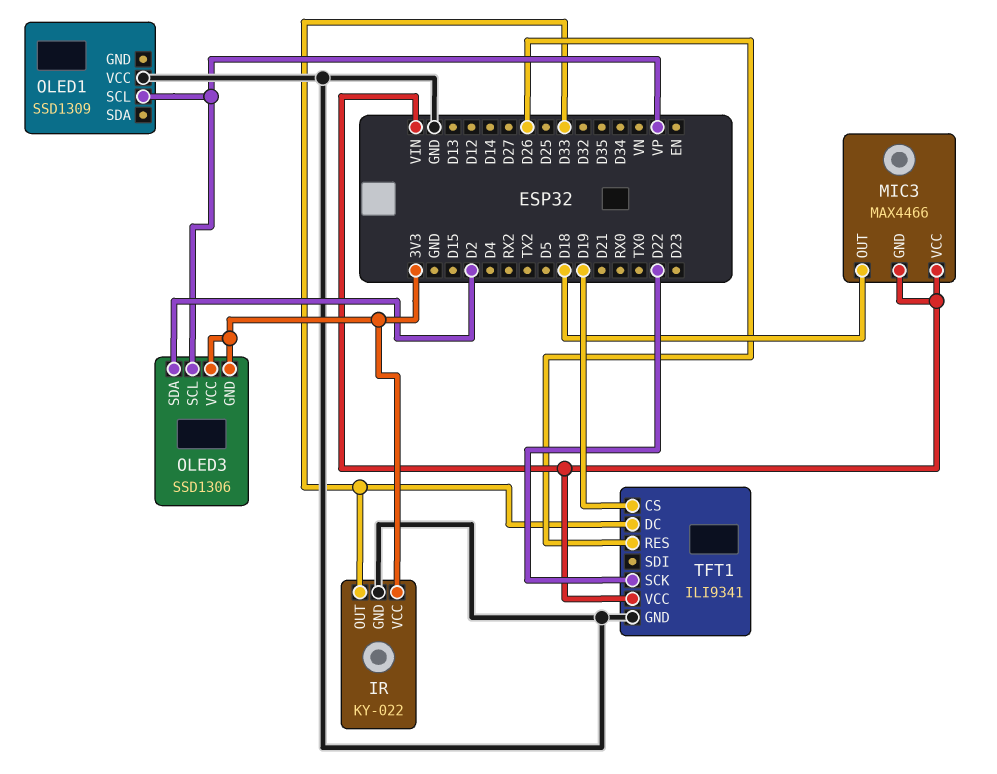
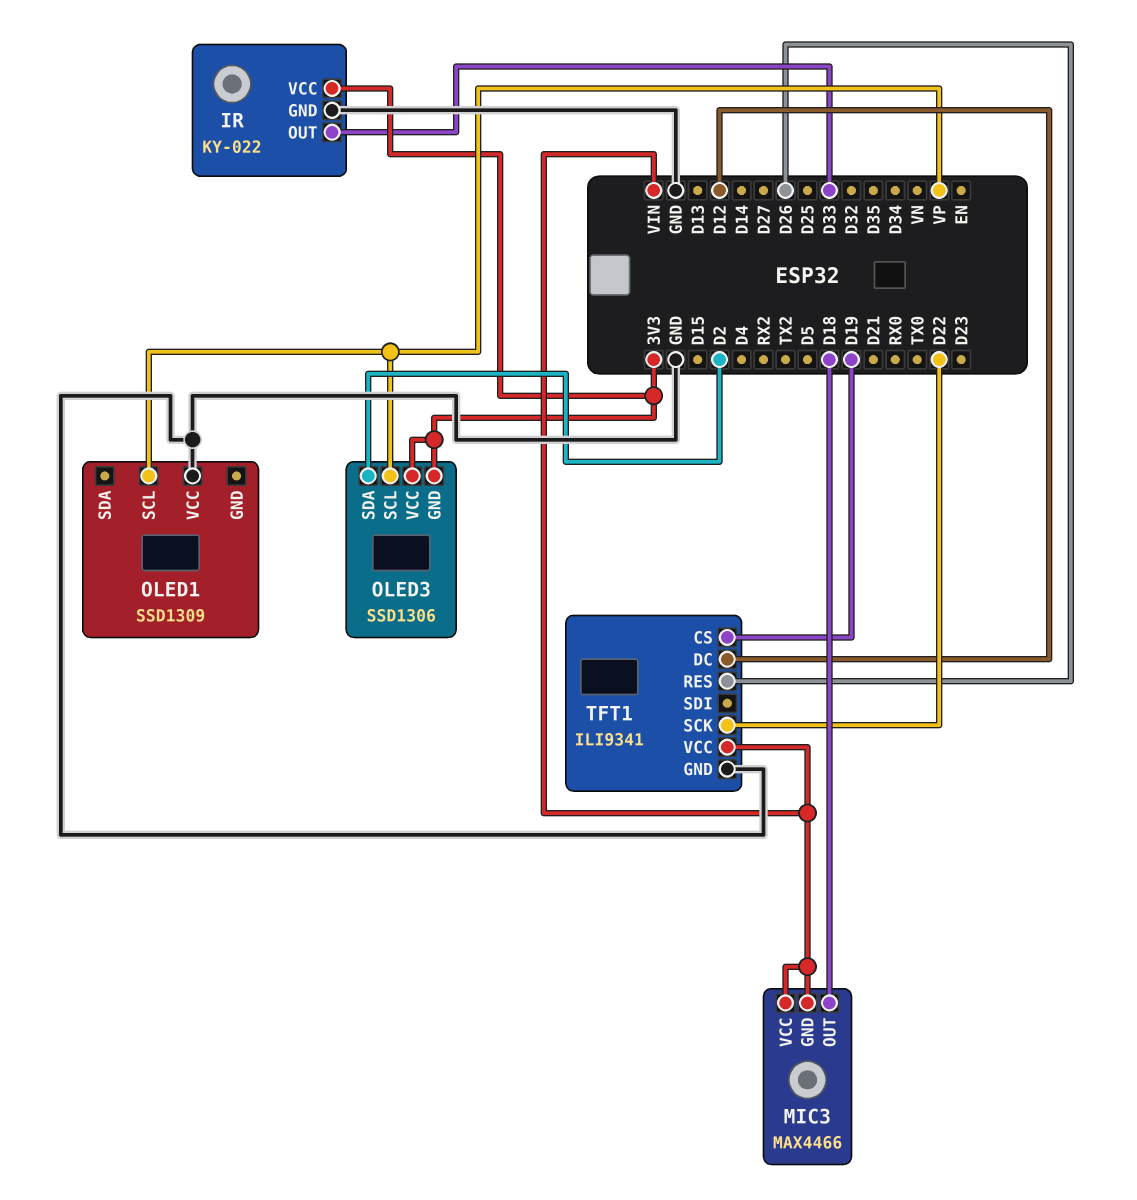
TFT1 pin DC: D33 -> D12

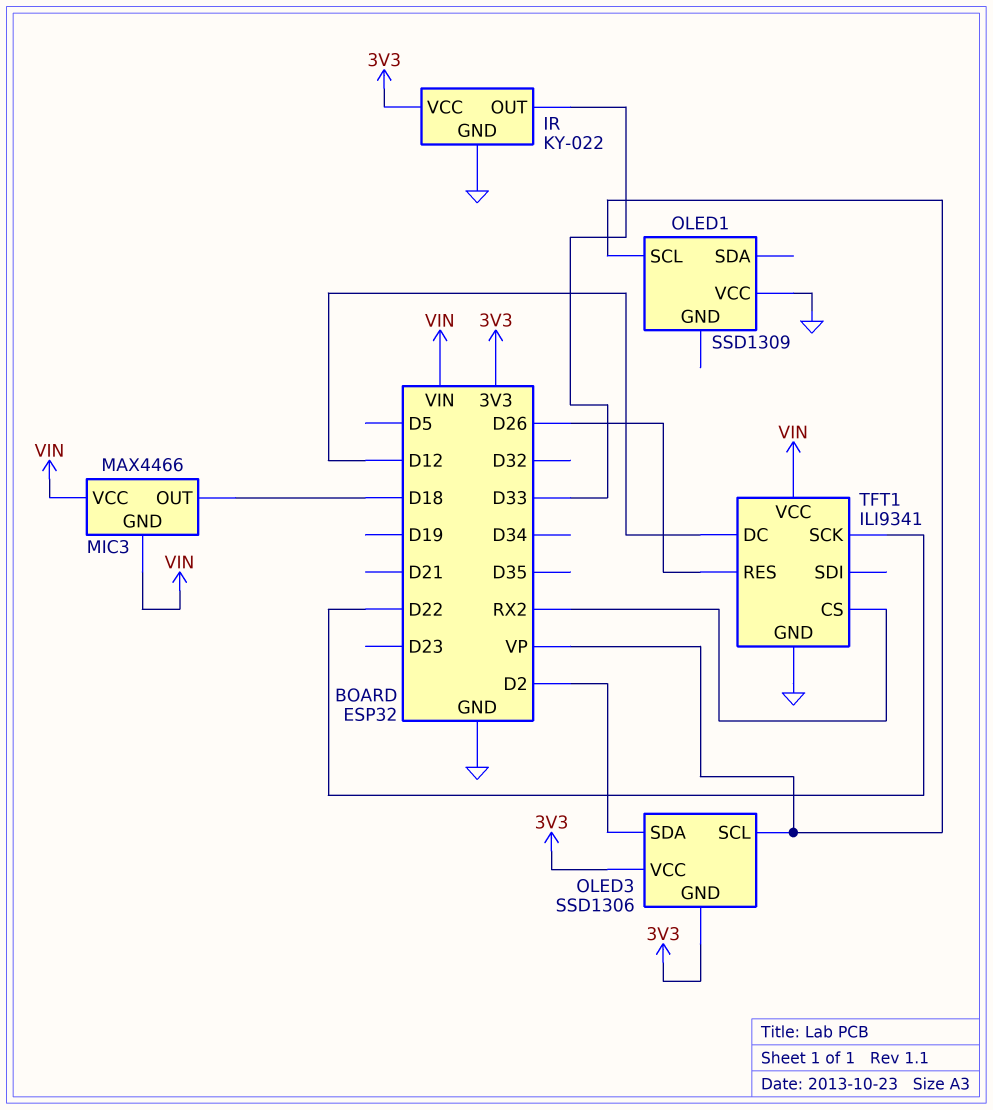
TFT1 pin CS: D19 -> RX2

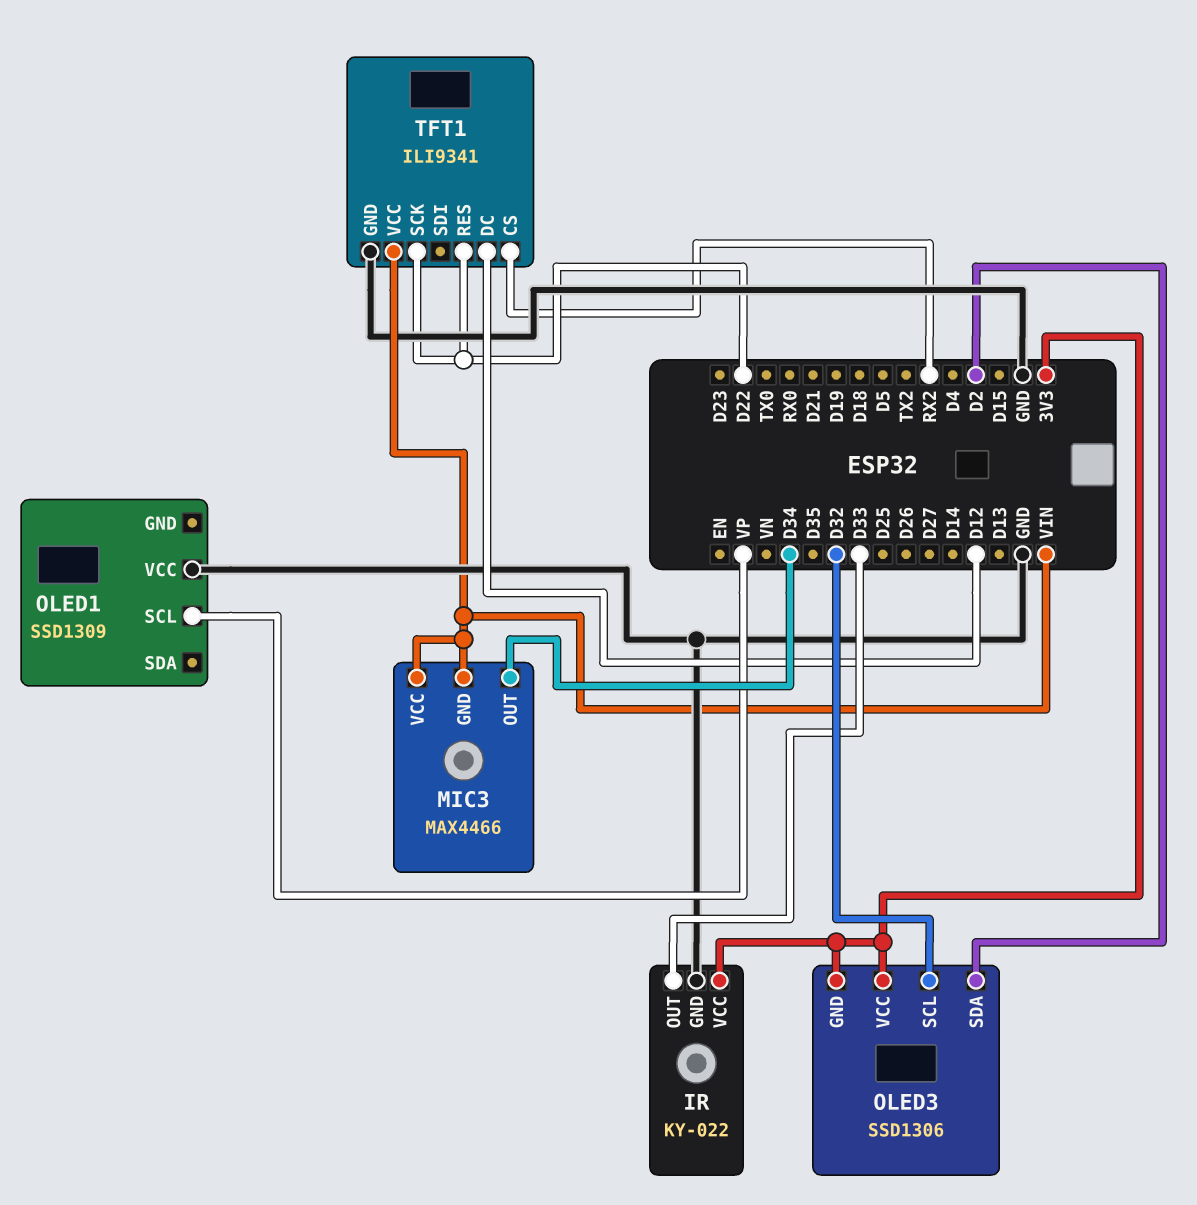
MIC3 pin OUT: D18 -> D34
OLED3 pin SCL: VP -> D32
TFT1 pin RES: D26 -> D22

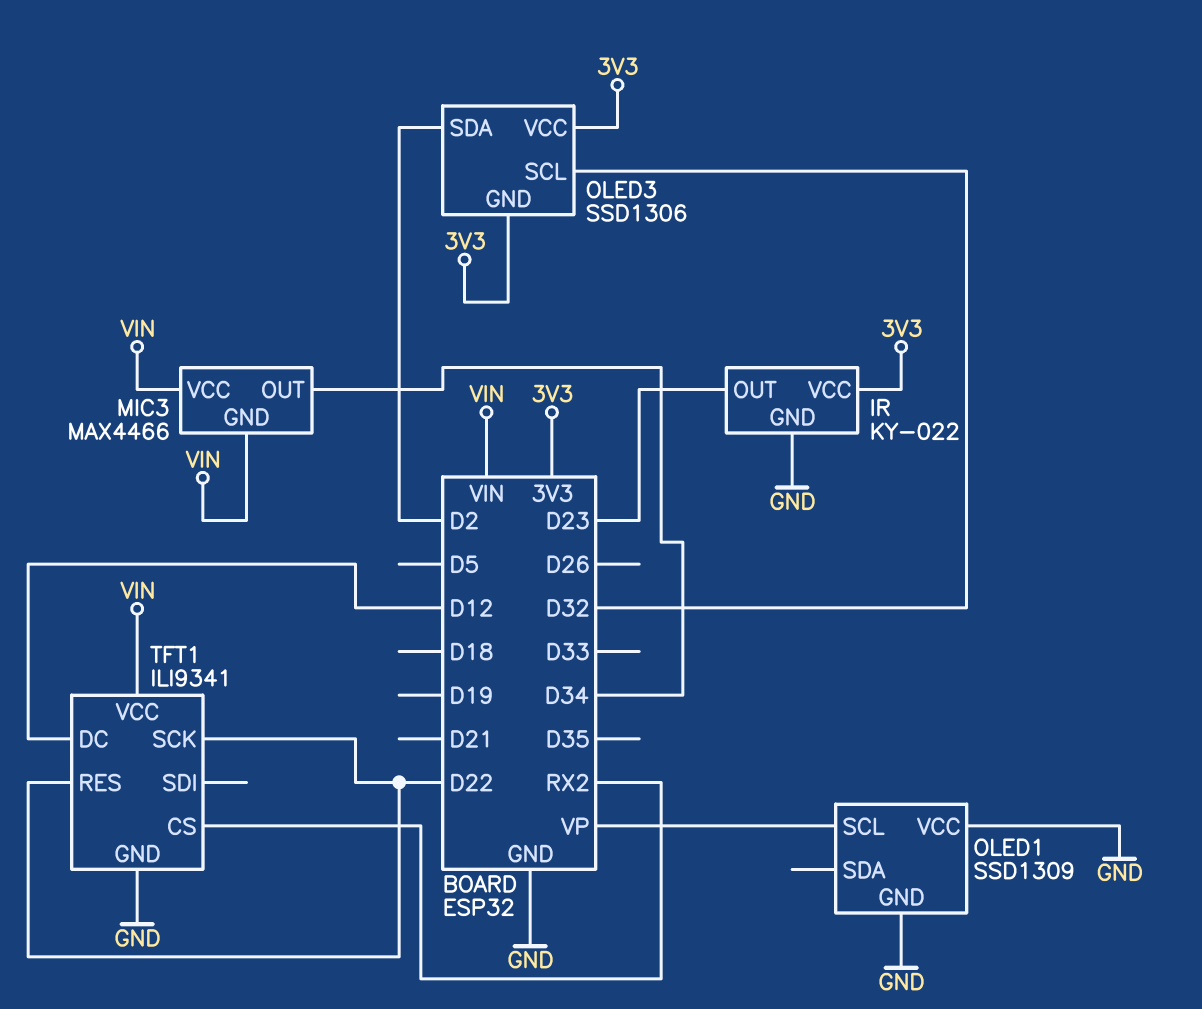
IR pin OUT: D33 -> D23
OLED1 pin GND: none -> GND

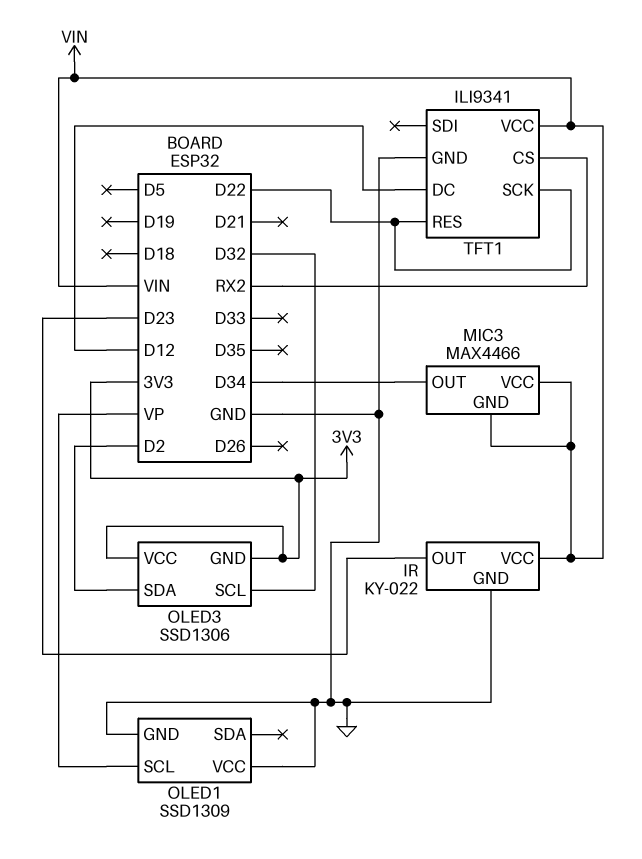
IR pin VCC: 3V3 -> VIN

